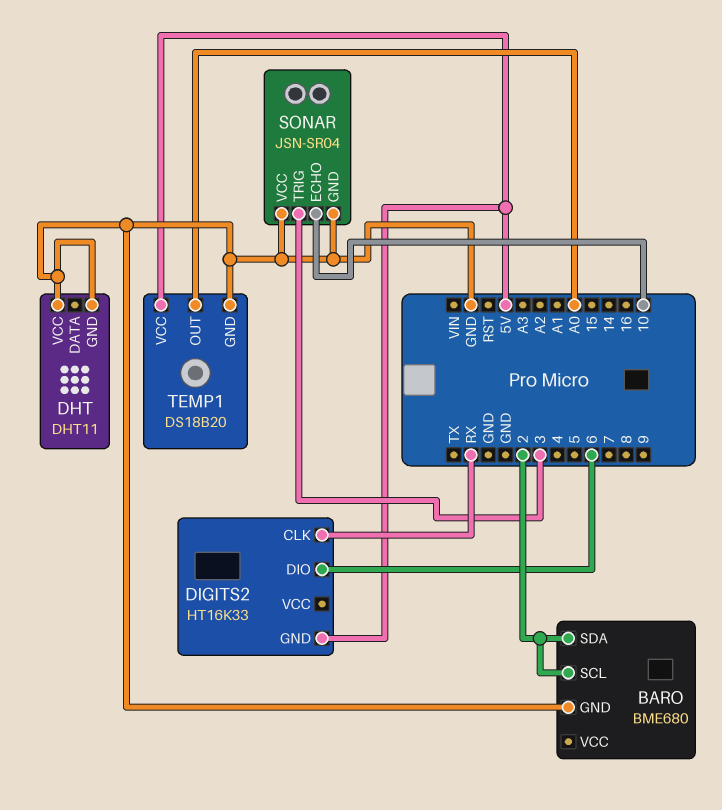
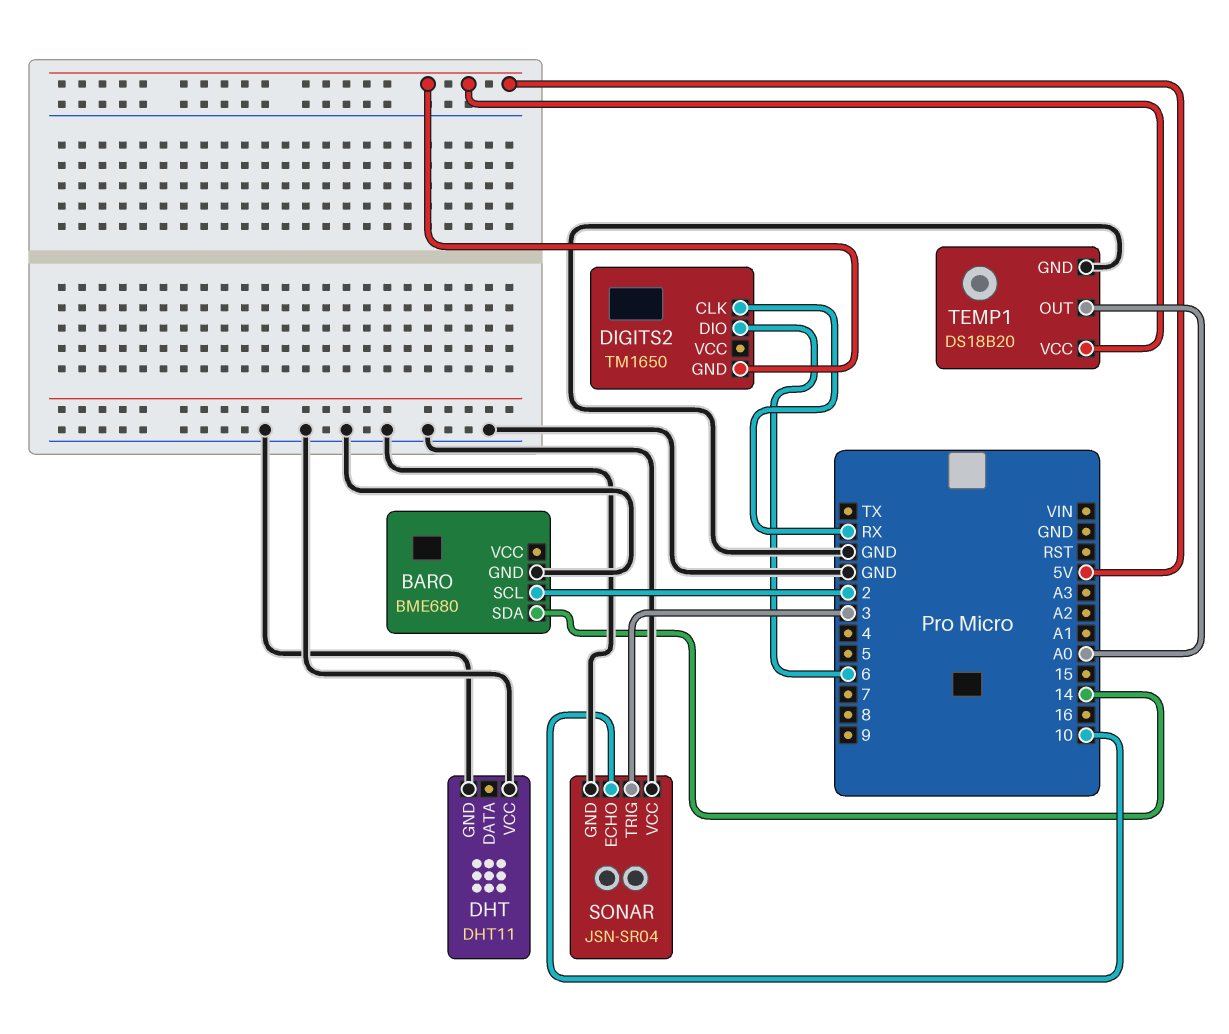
BARO pin SDA: 2 -> 14
DIGITS2: HT16K33 -> TM1650

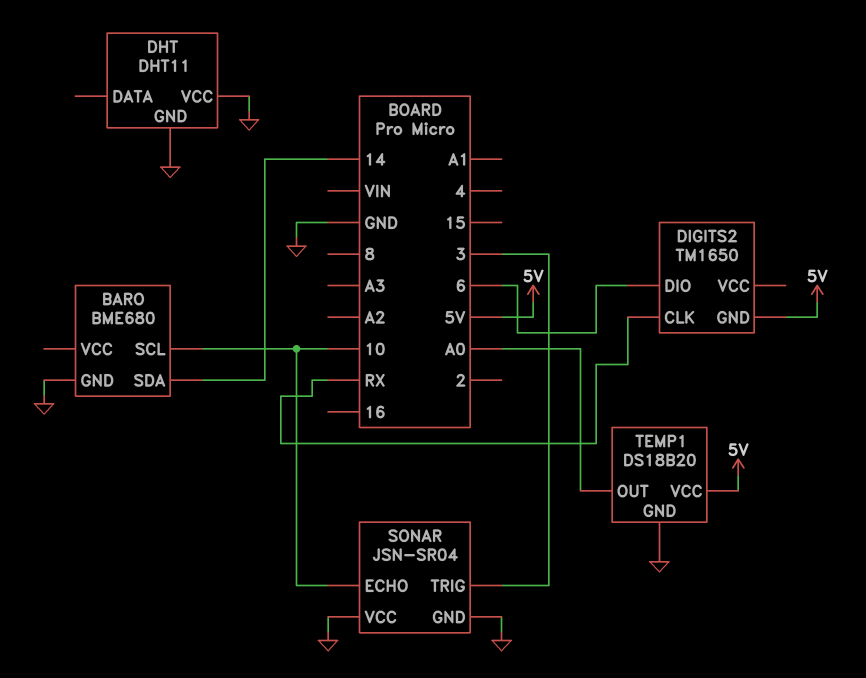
BARO pin SCL: 2 -> 10

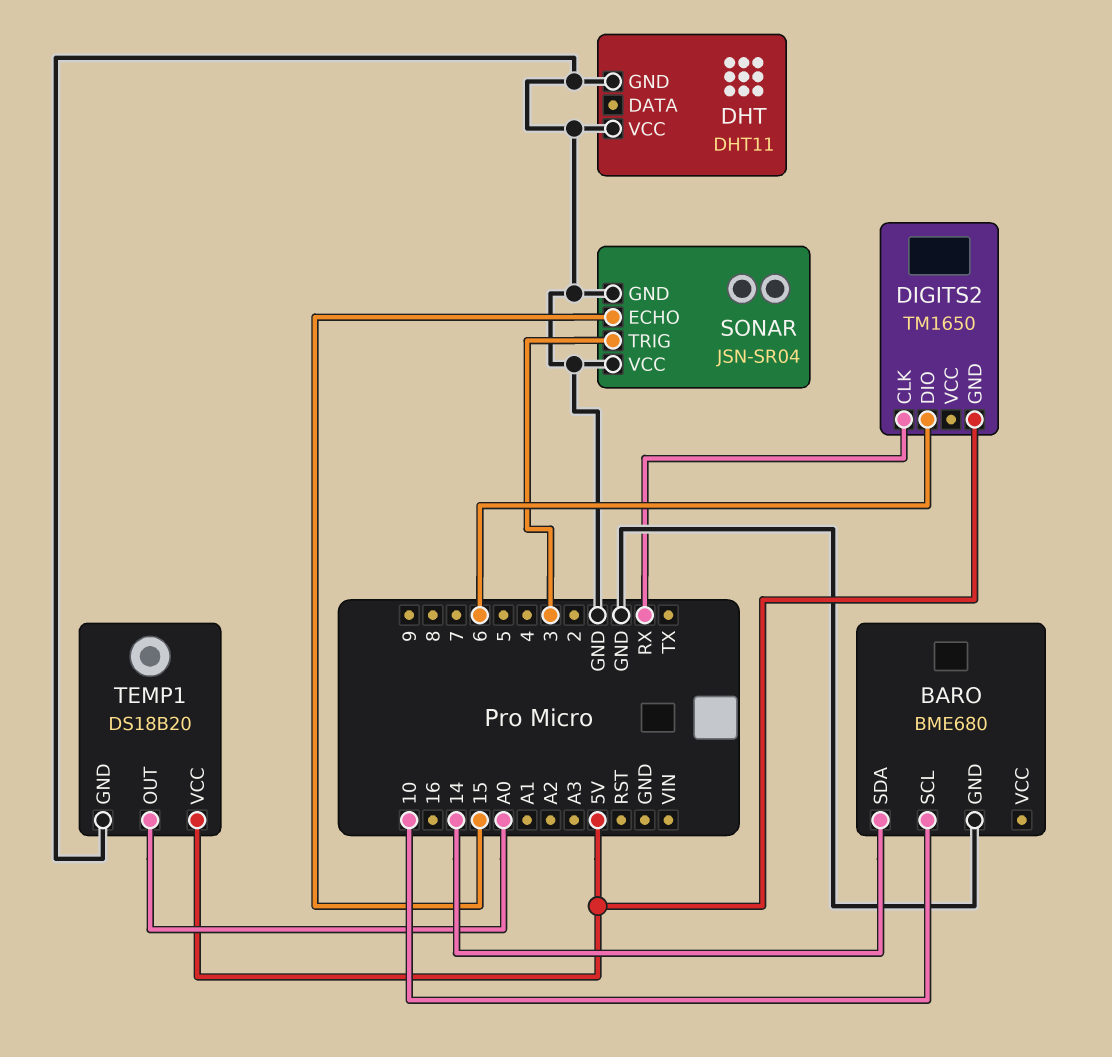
SONAR pin ECHO: 10 -> 15

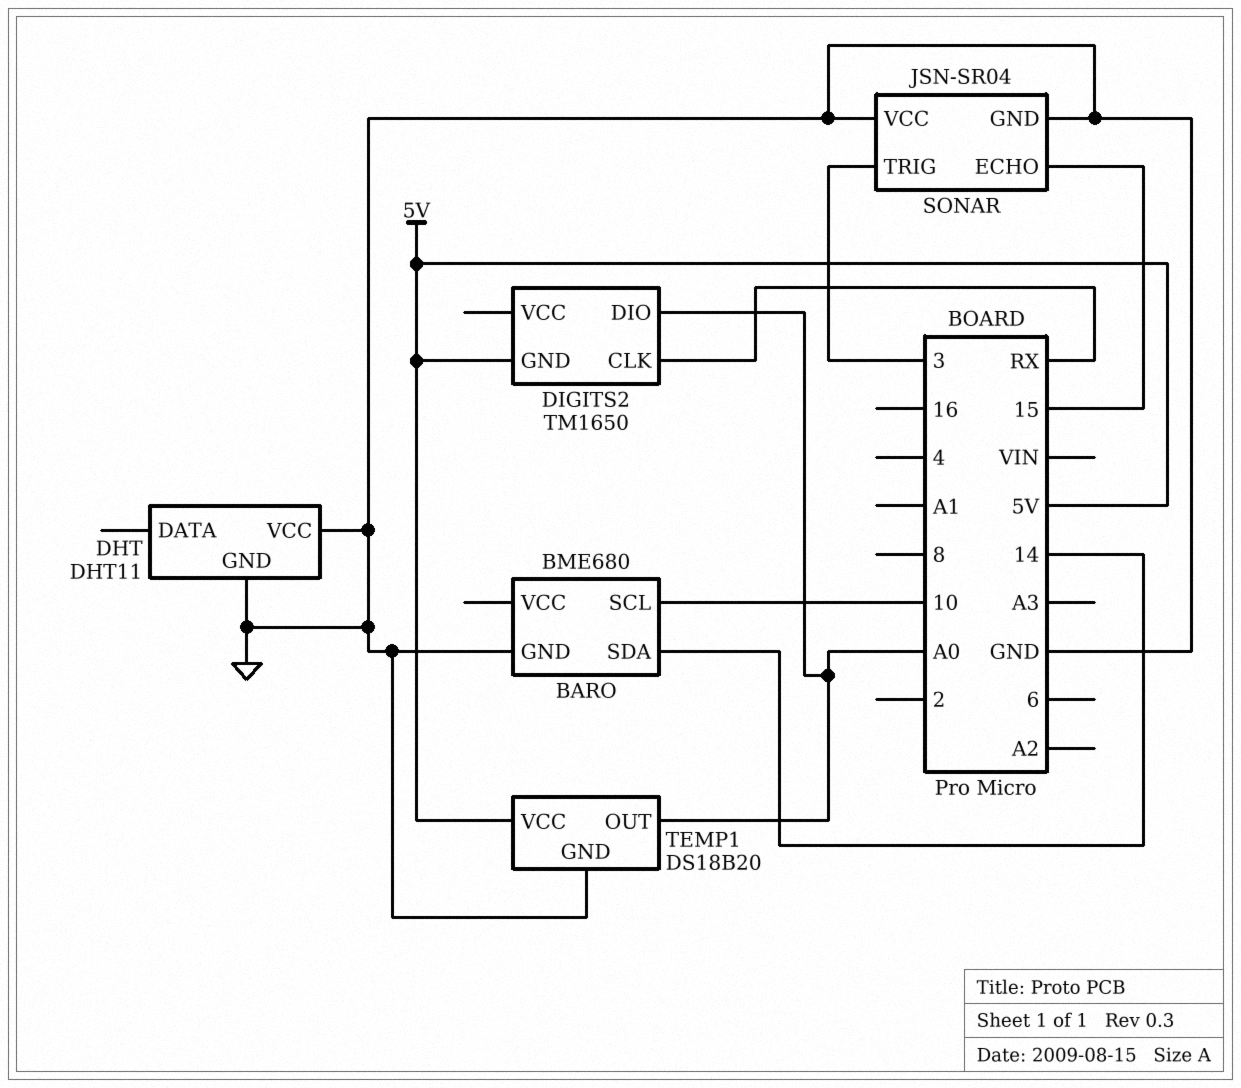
DIGITS2 pin DIO: 6 -> A0

